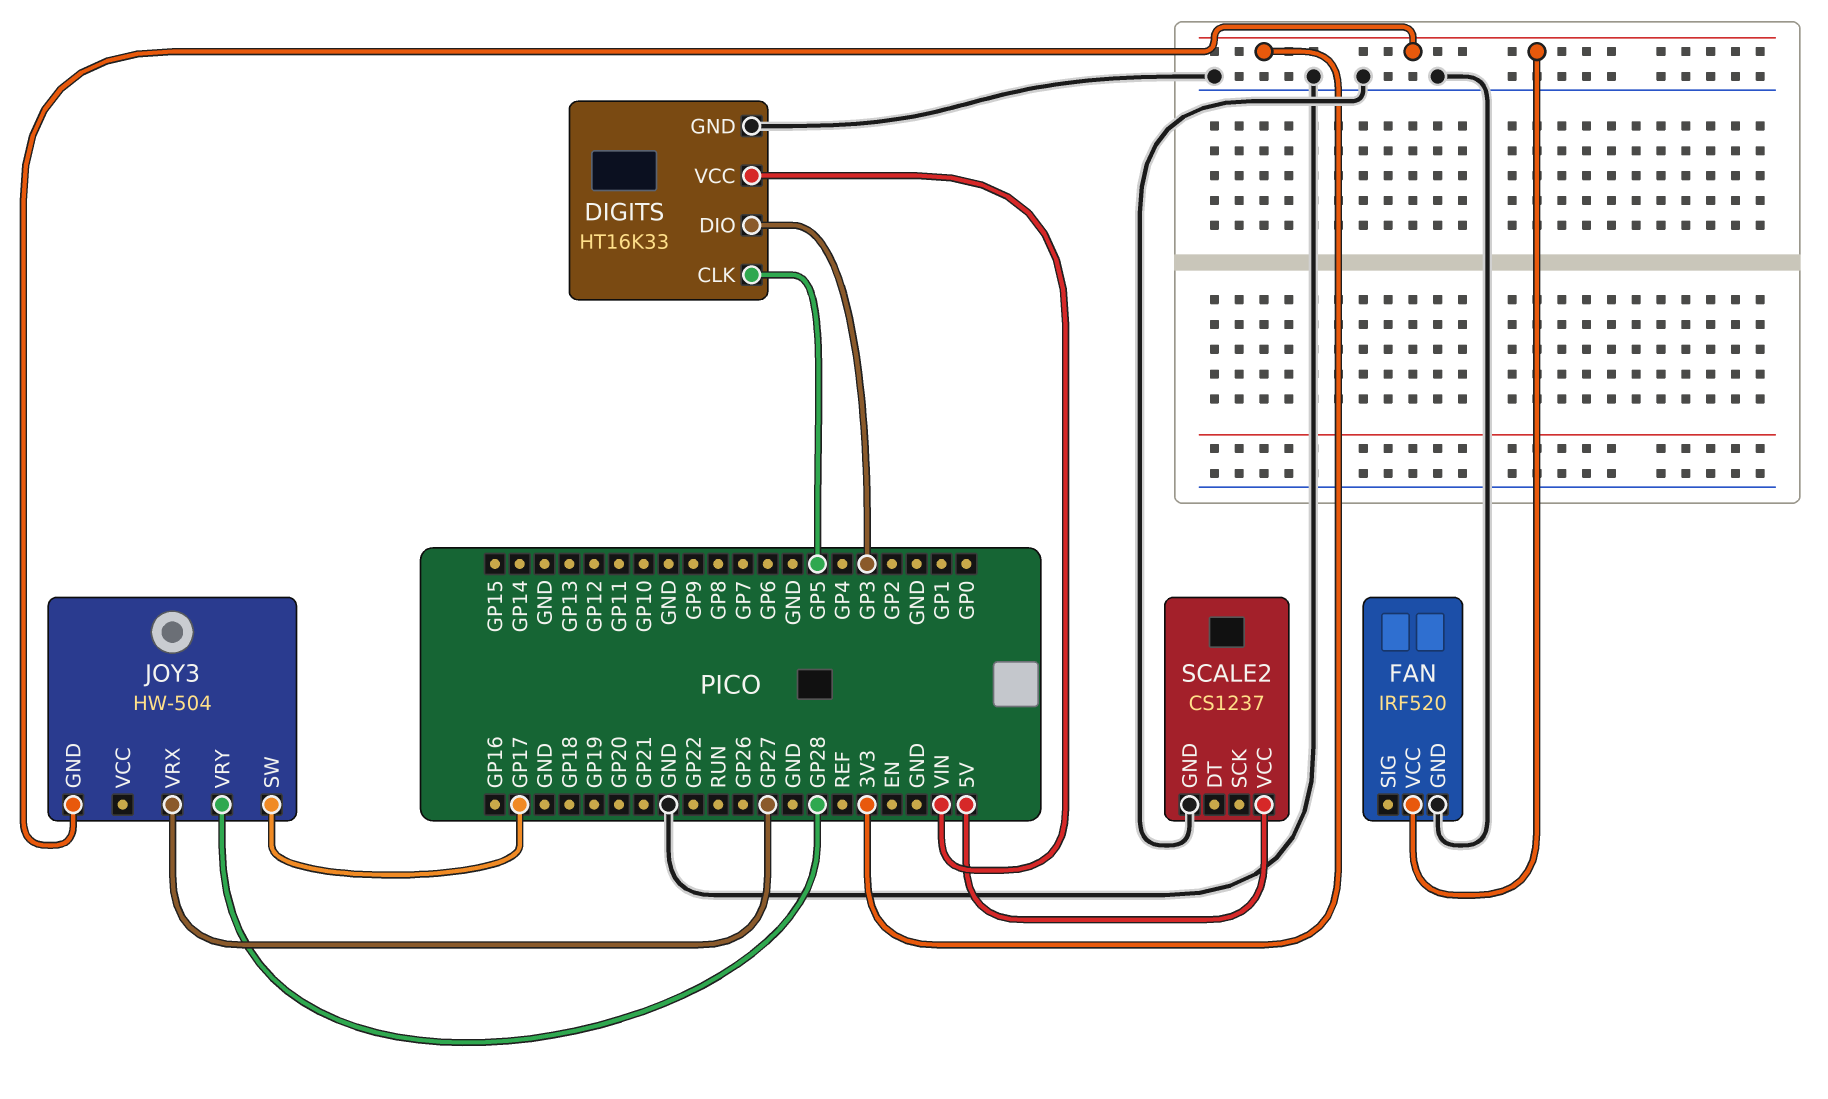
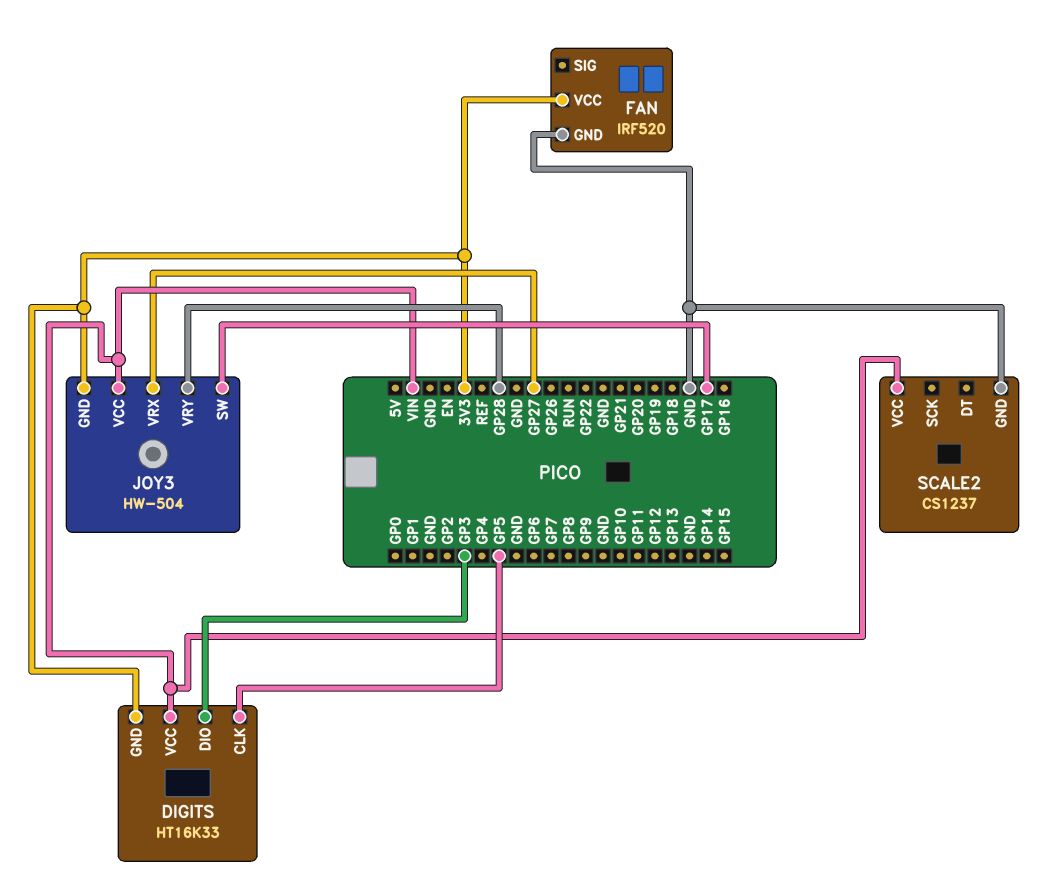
DIGITS pin GND: GND -> 3V3
JOY3 pin VCC: none -> VIN
SCALE2 pin VCC: 5V -> VIN

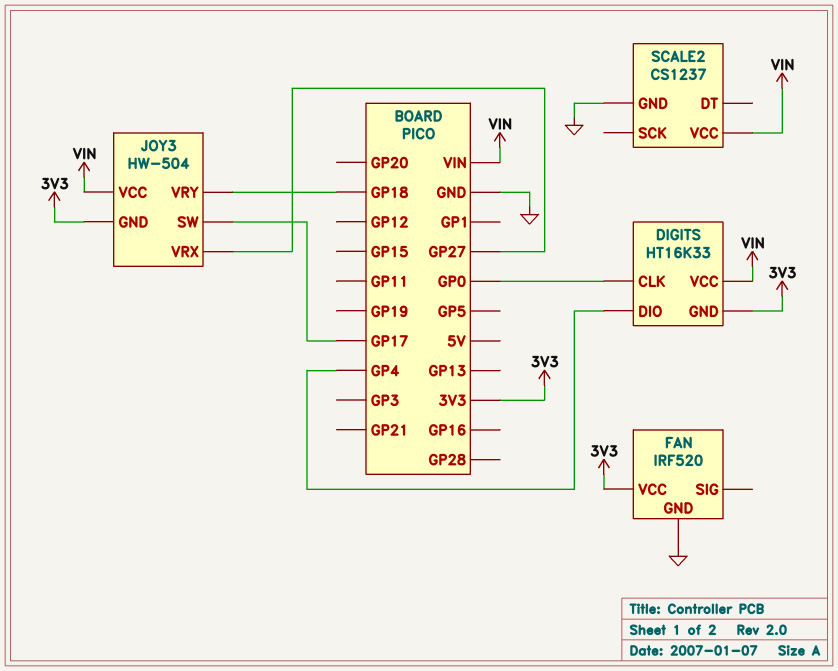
DIGITS pin CLK: GP5 -> GP0
DIGITS pin DIO: GP3 -> GP4
JOY3 pin VRY: GP28 -> GP18

